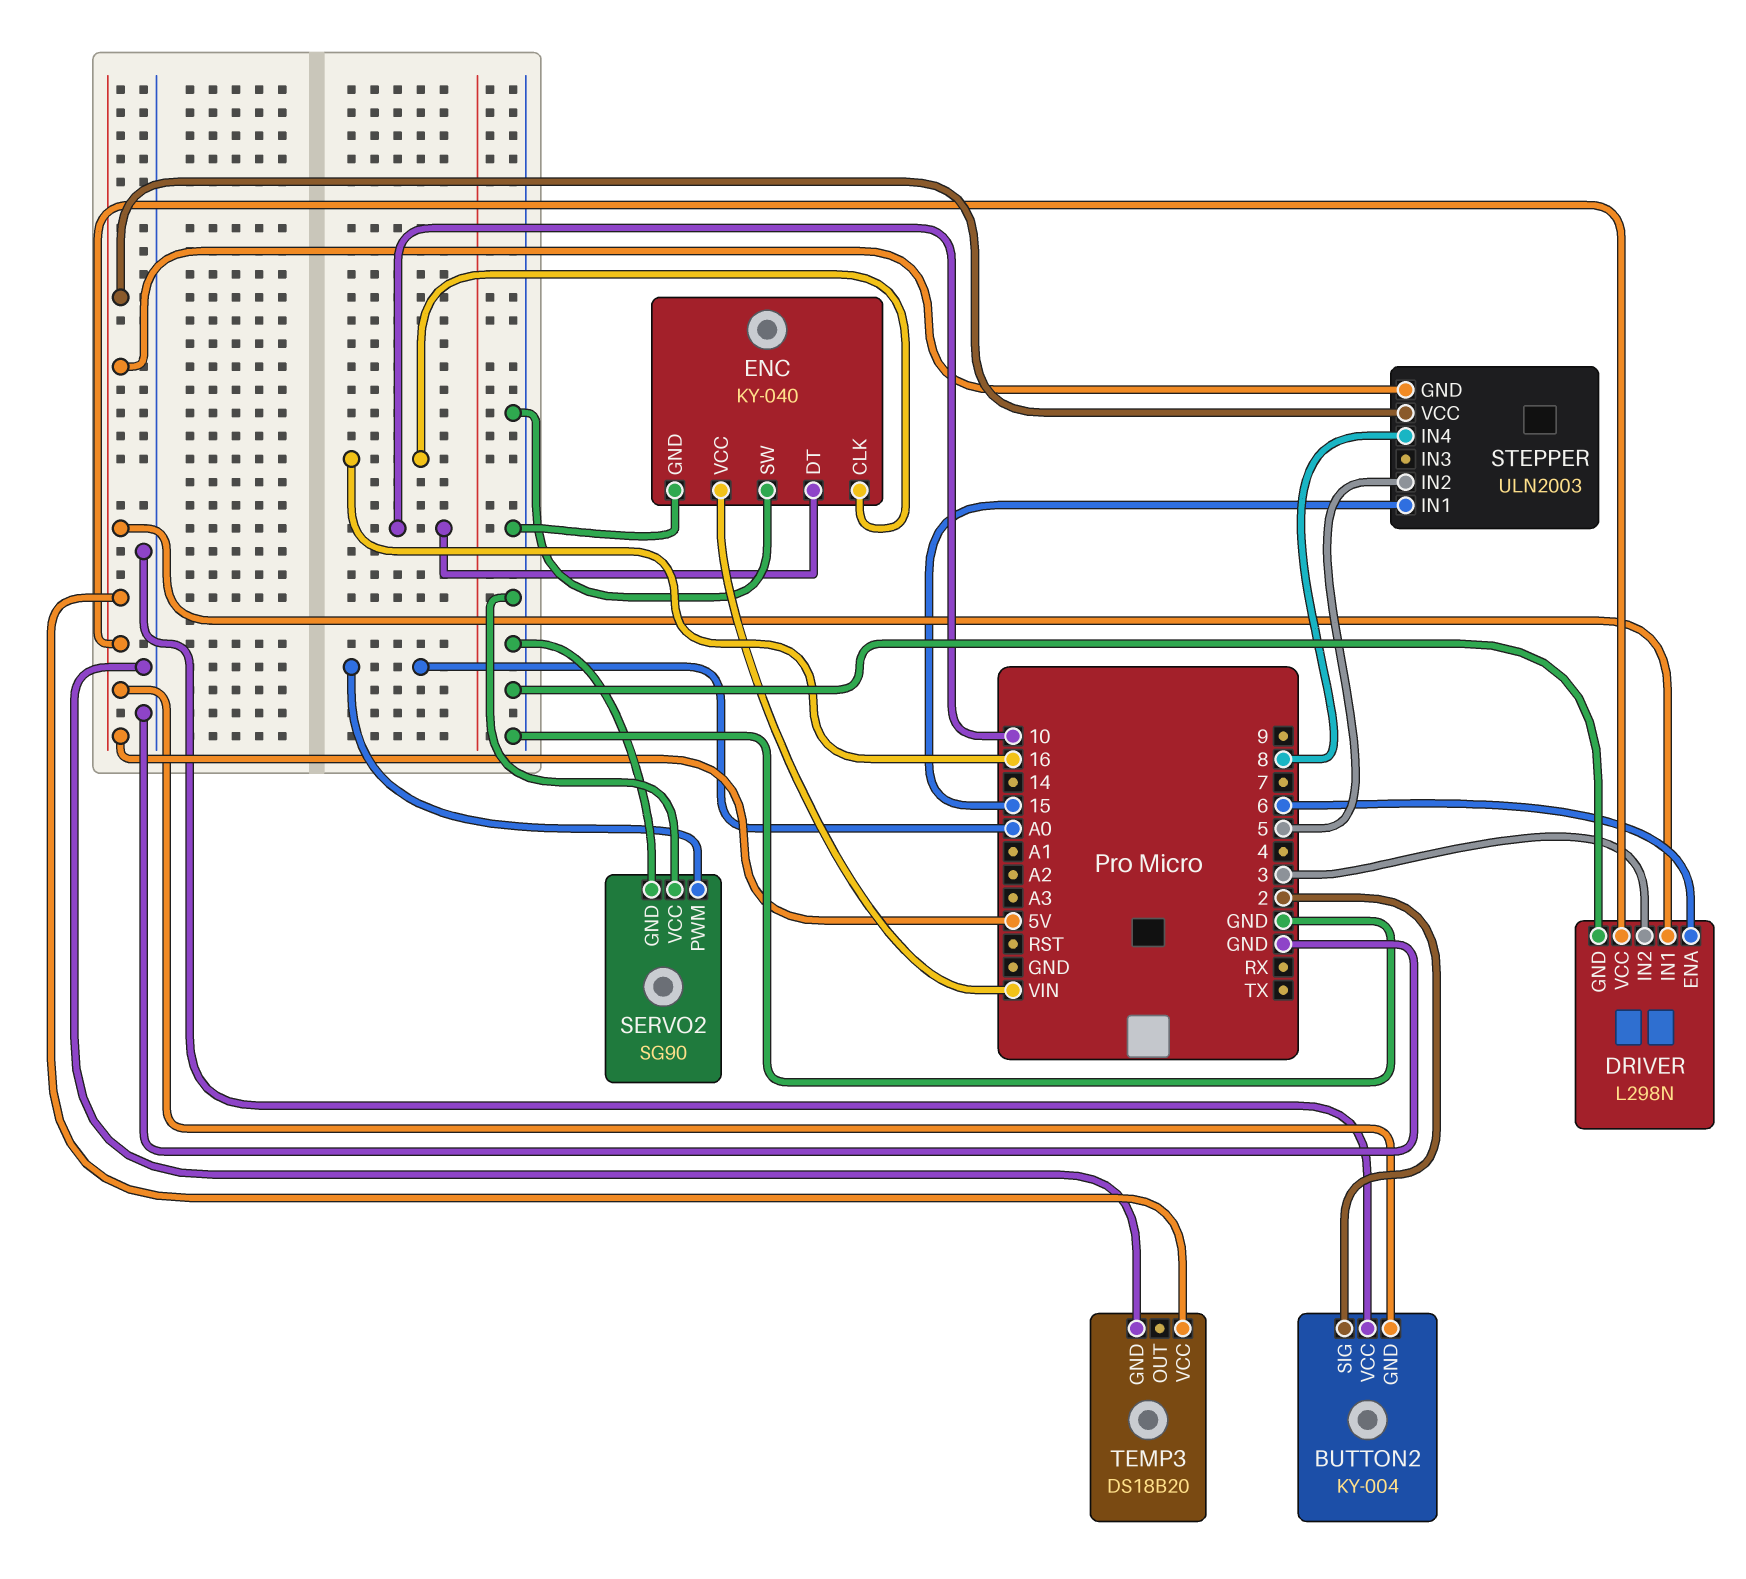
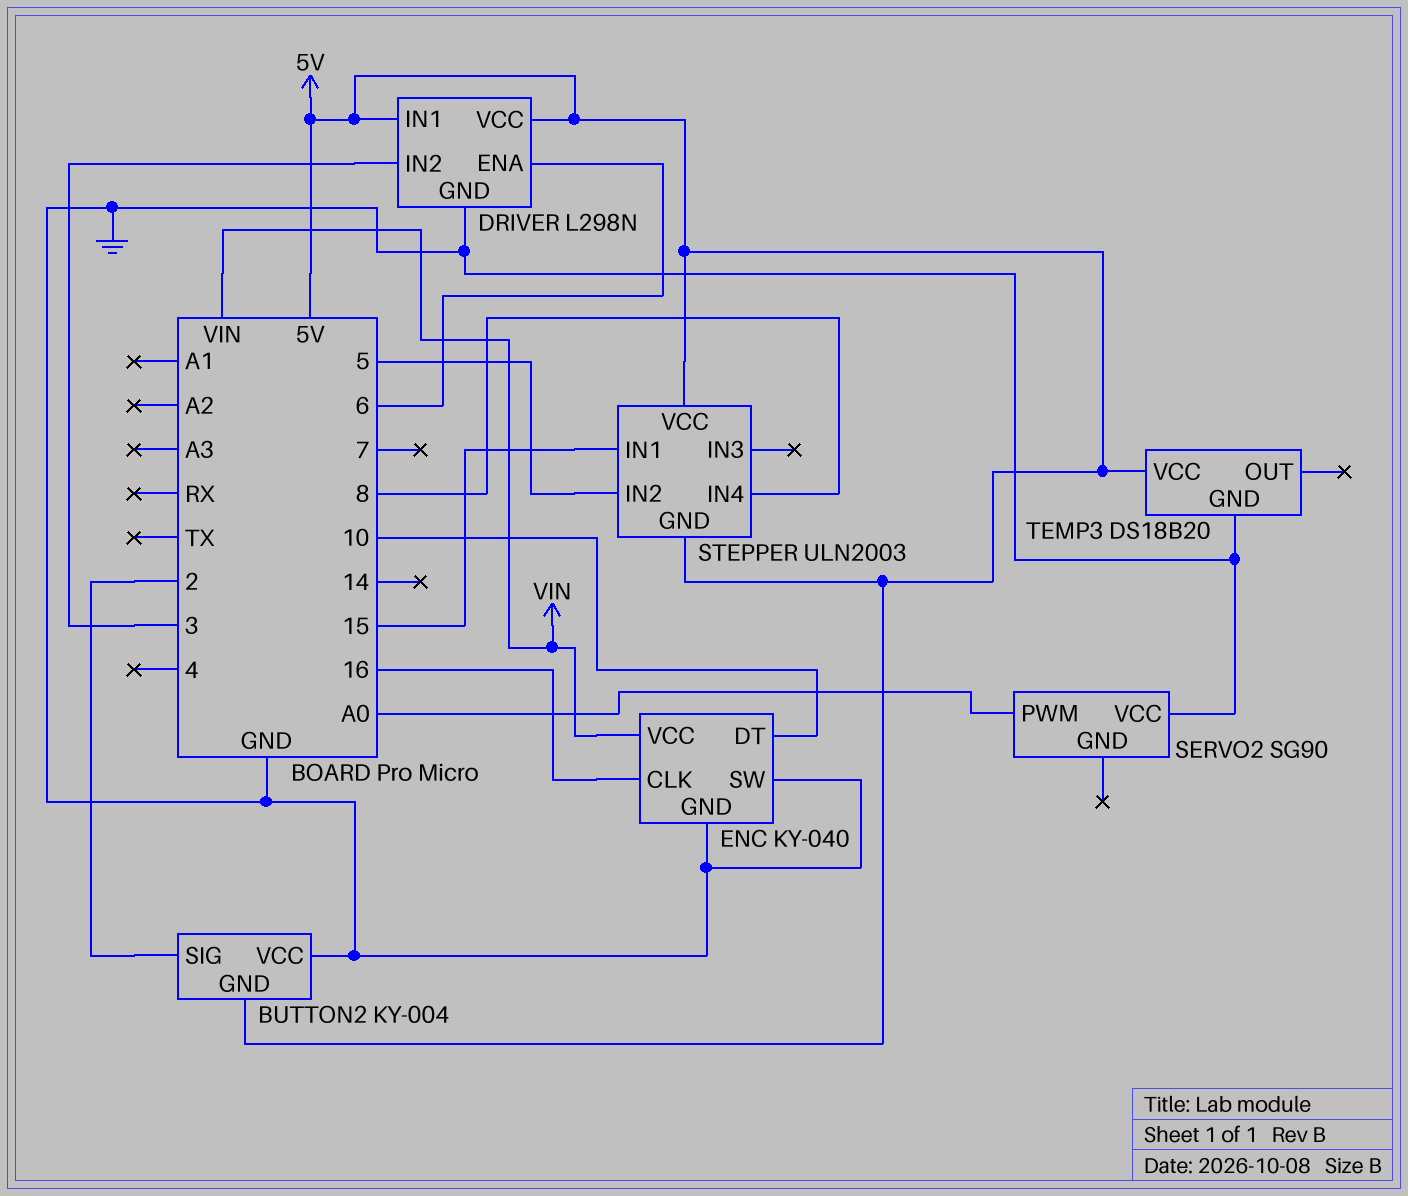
SERVO2 pin GND: GND -> none

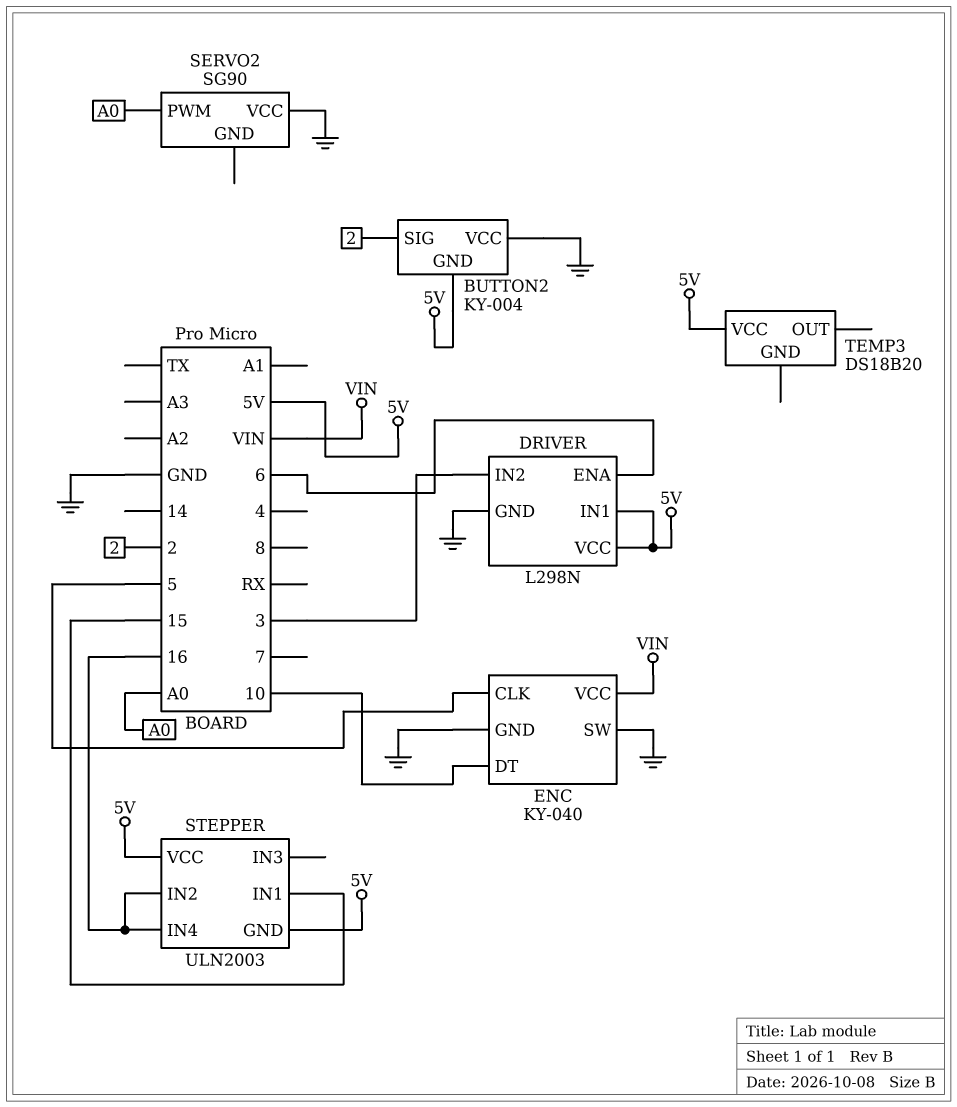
ENC pin CLK: 16 -> 5
STEPPER pin IN2: 5 -> 16
STEPPER pin IN4: 8 -> 16
TEMP3 pin GND: GND -> none

